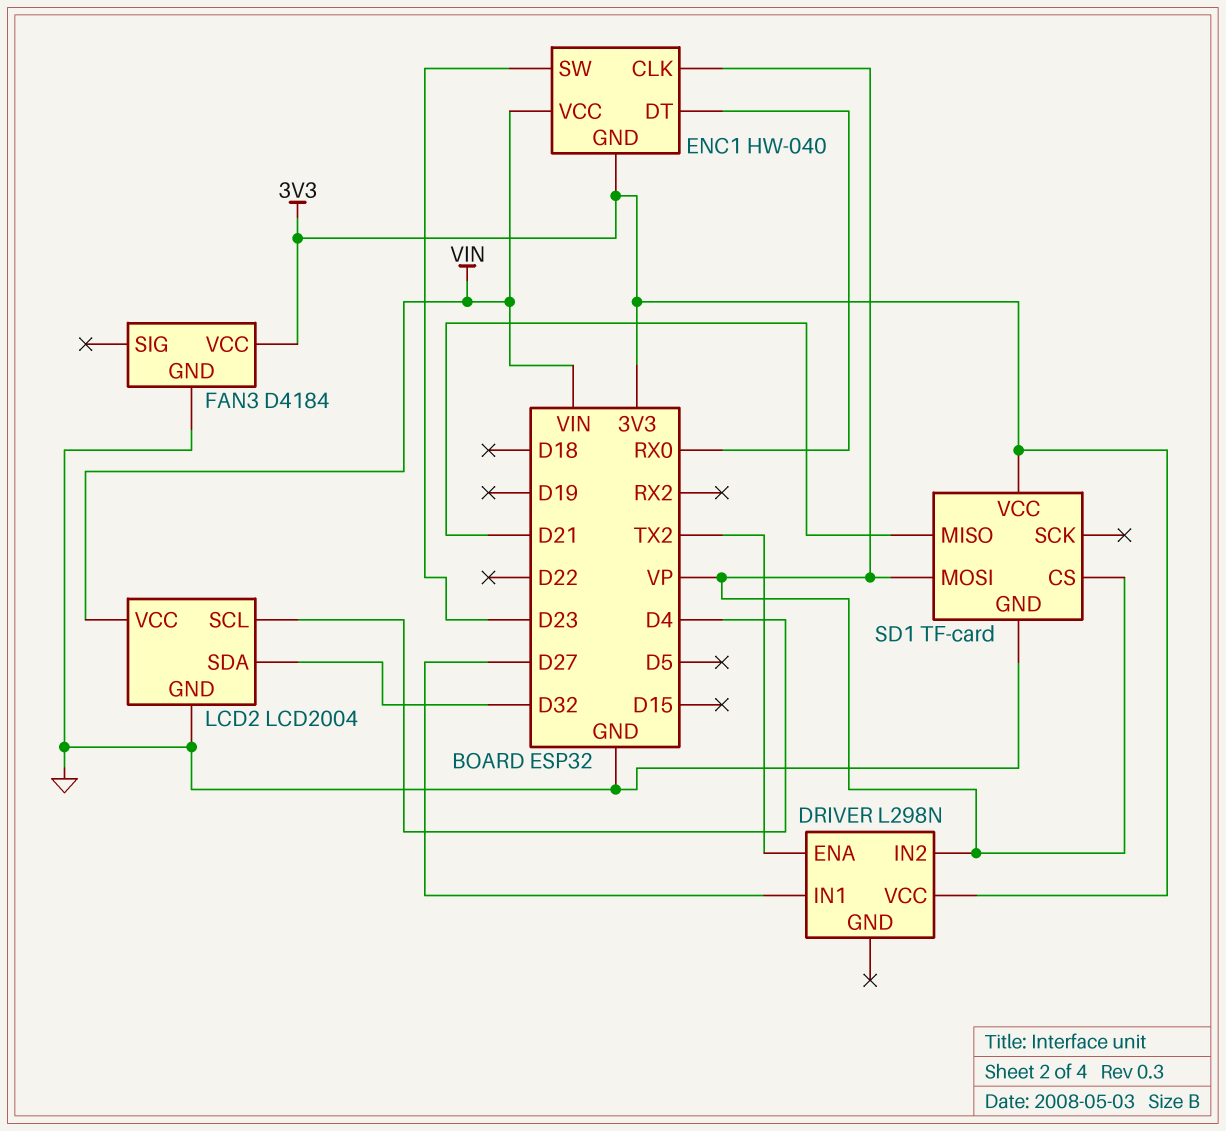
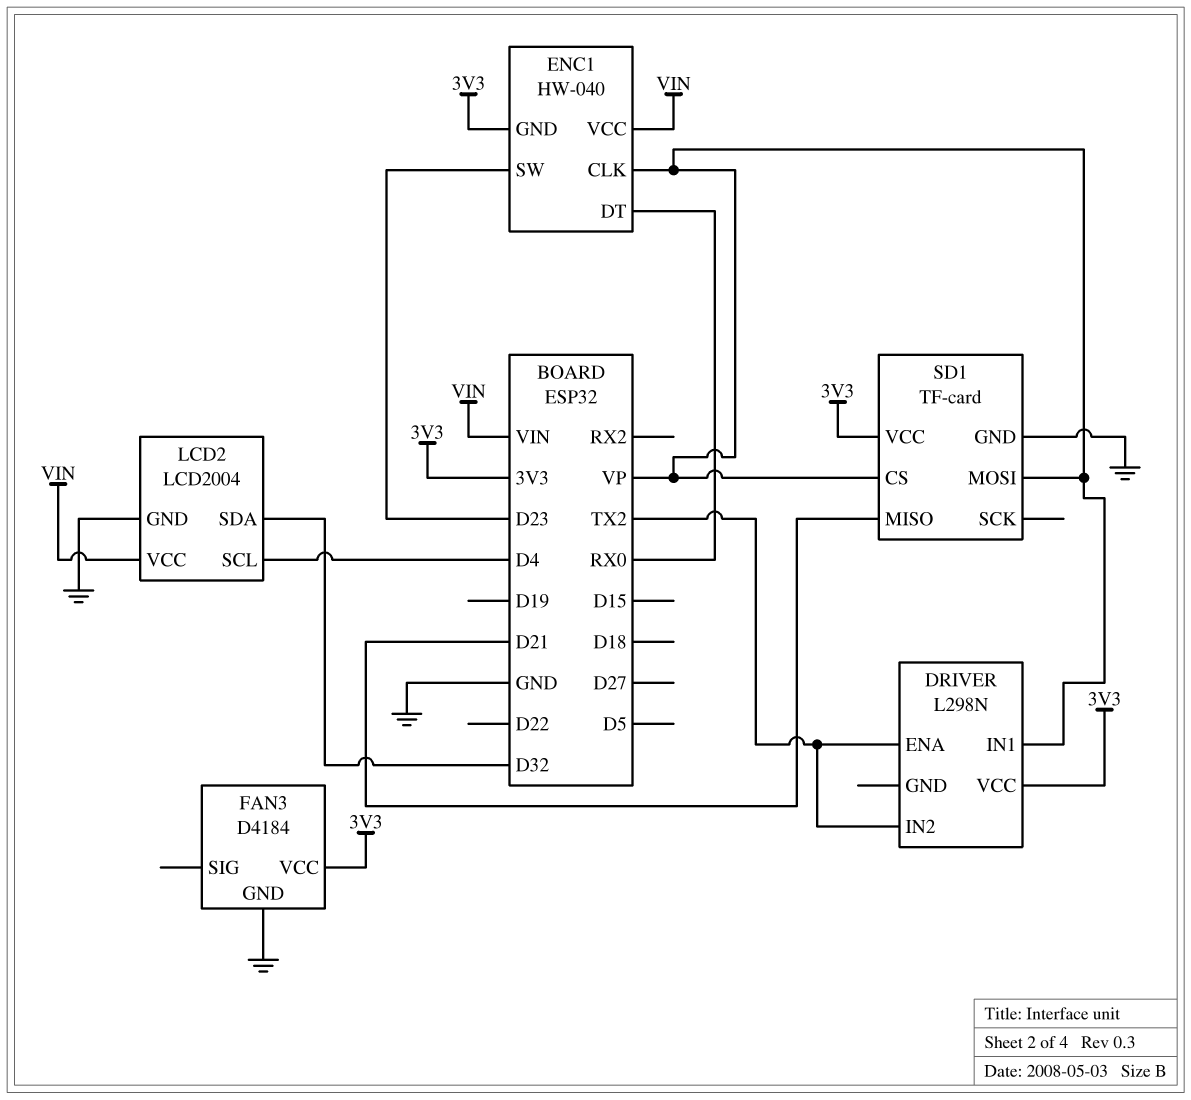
DRIVER pin IN1: D27 -> VP
DRIVER pin IN2: VP -> TX2

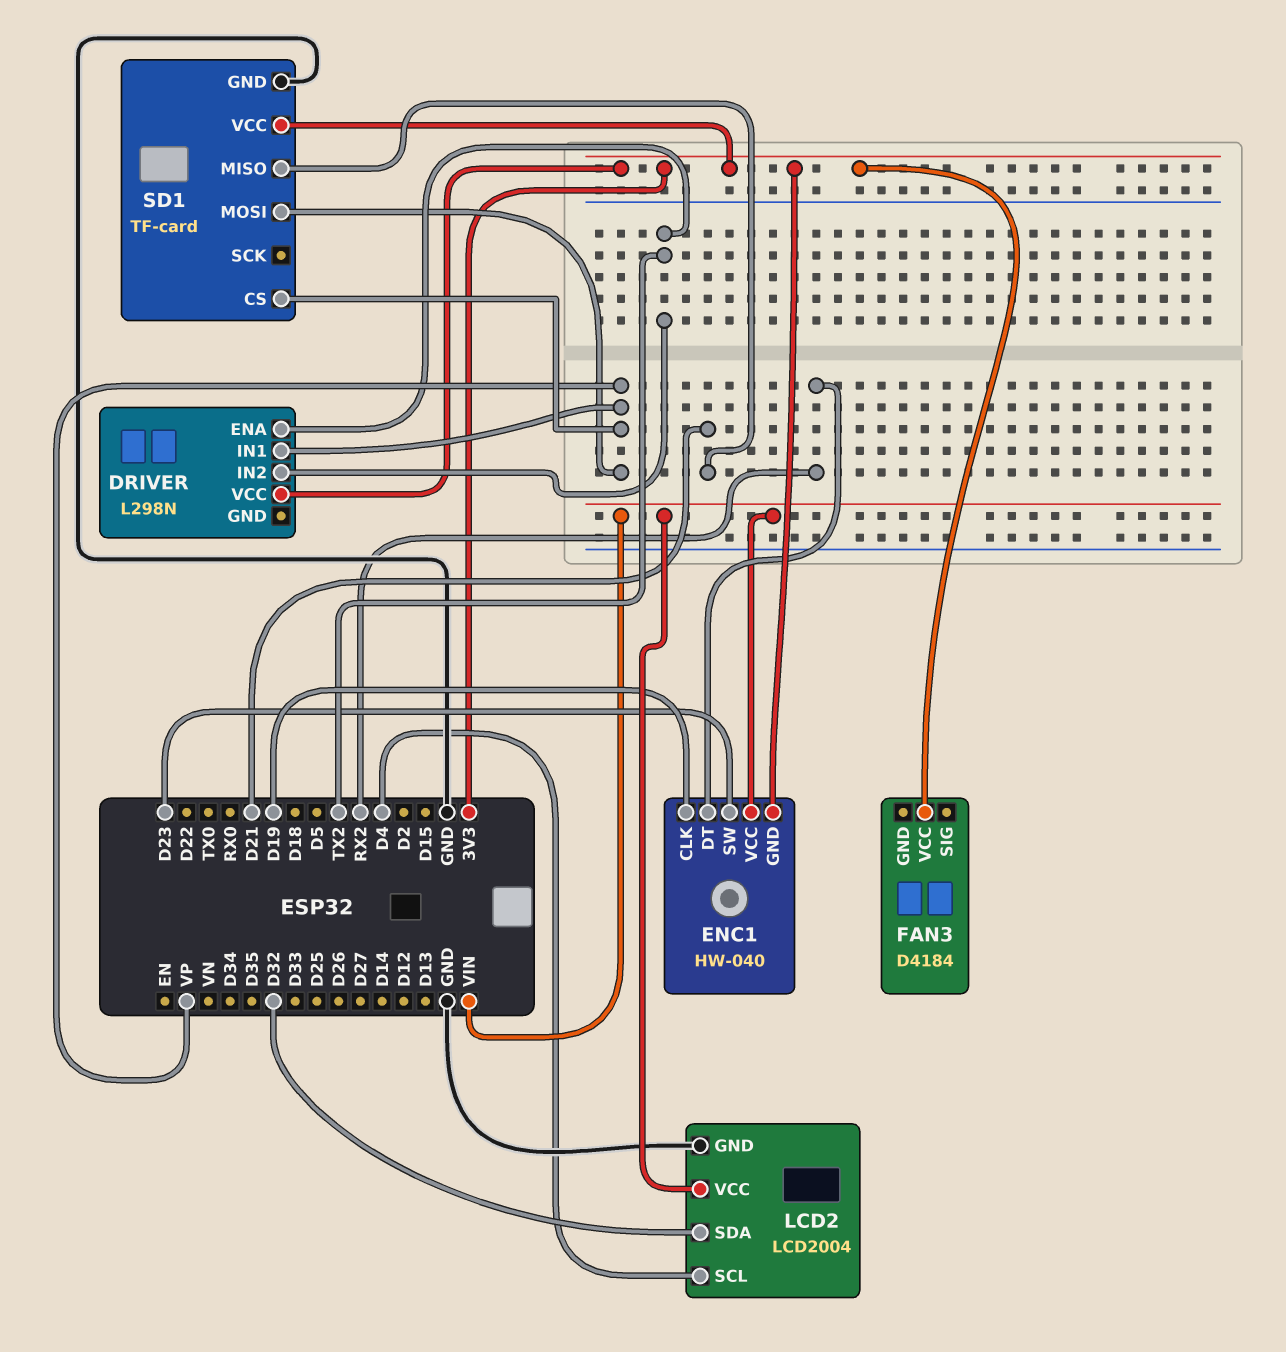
ENC1 pin CLK: VP -> D19
ENC1 pin DT: RX0 -> RX2
FAN3 pin GND: GND -> none

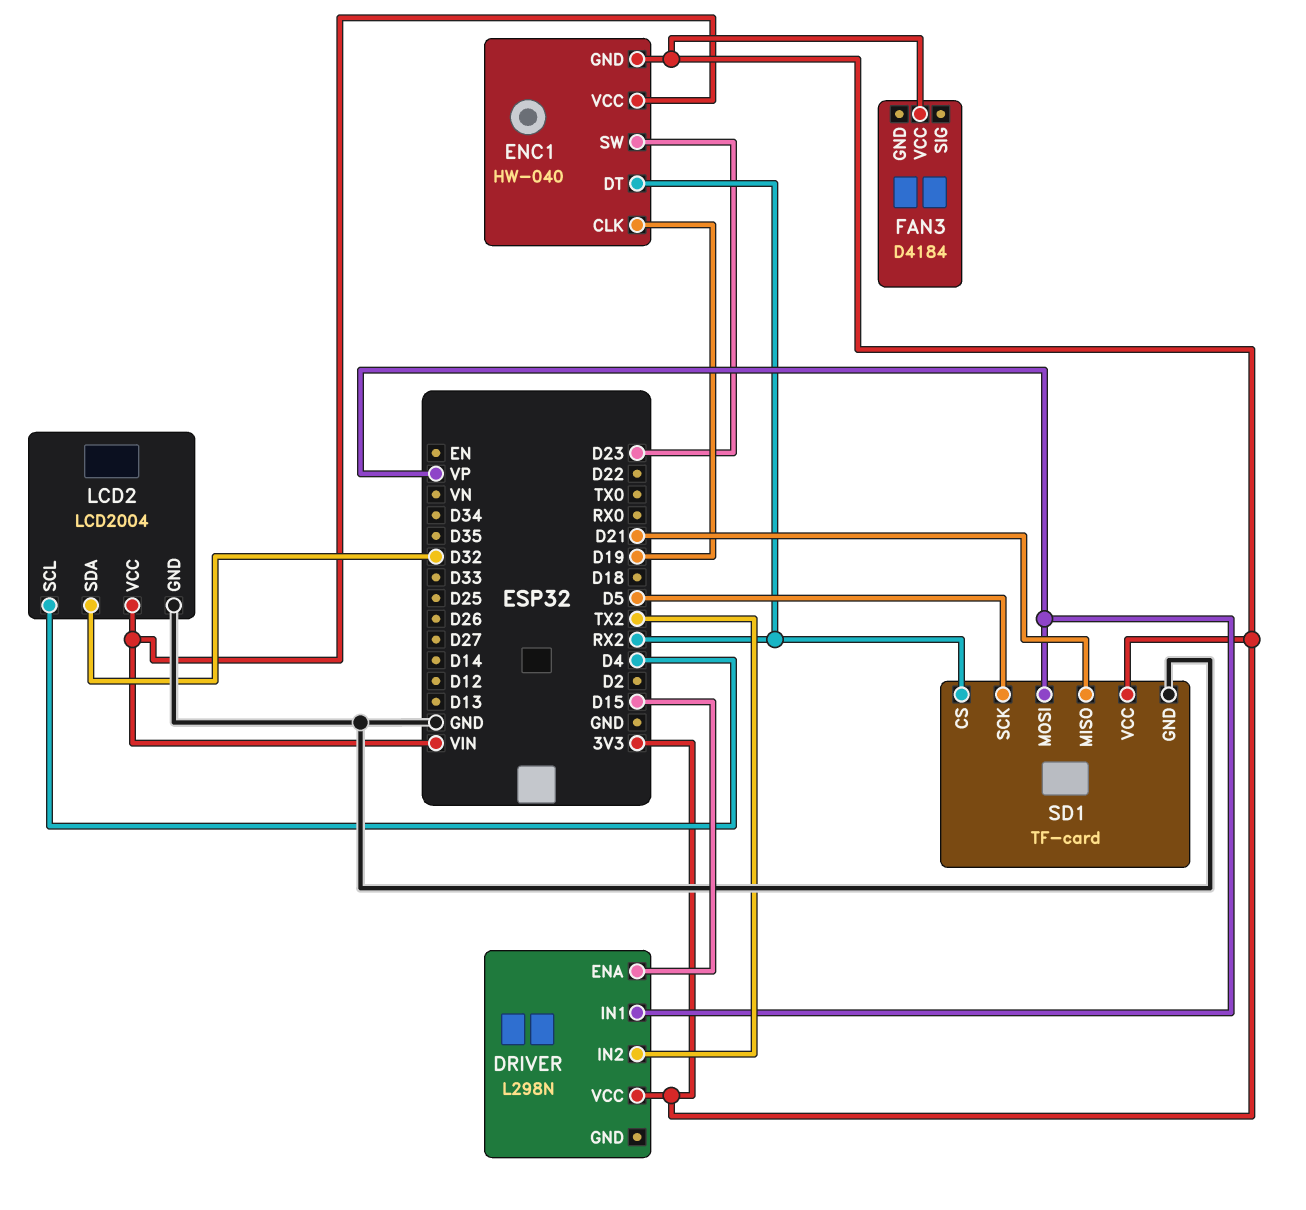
DRIVER pin ENA: TX2 -> D15
SD1 pin CS: VP -> RX2
SD1 pin SCK: none -> D5

